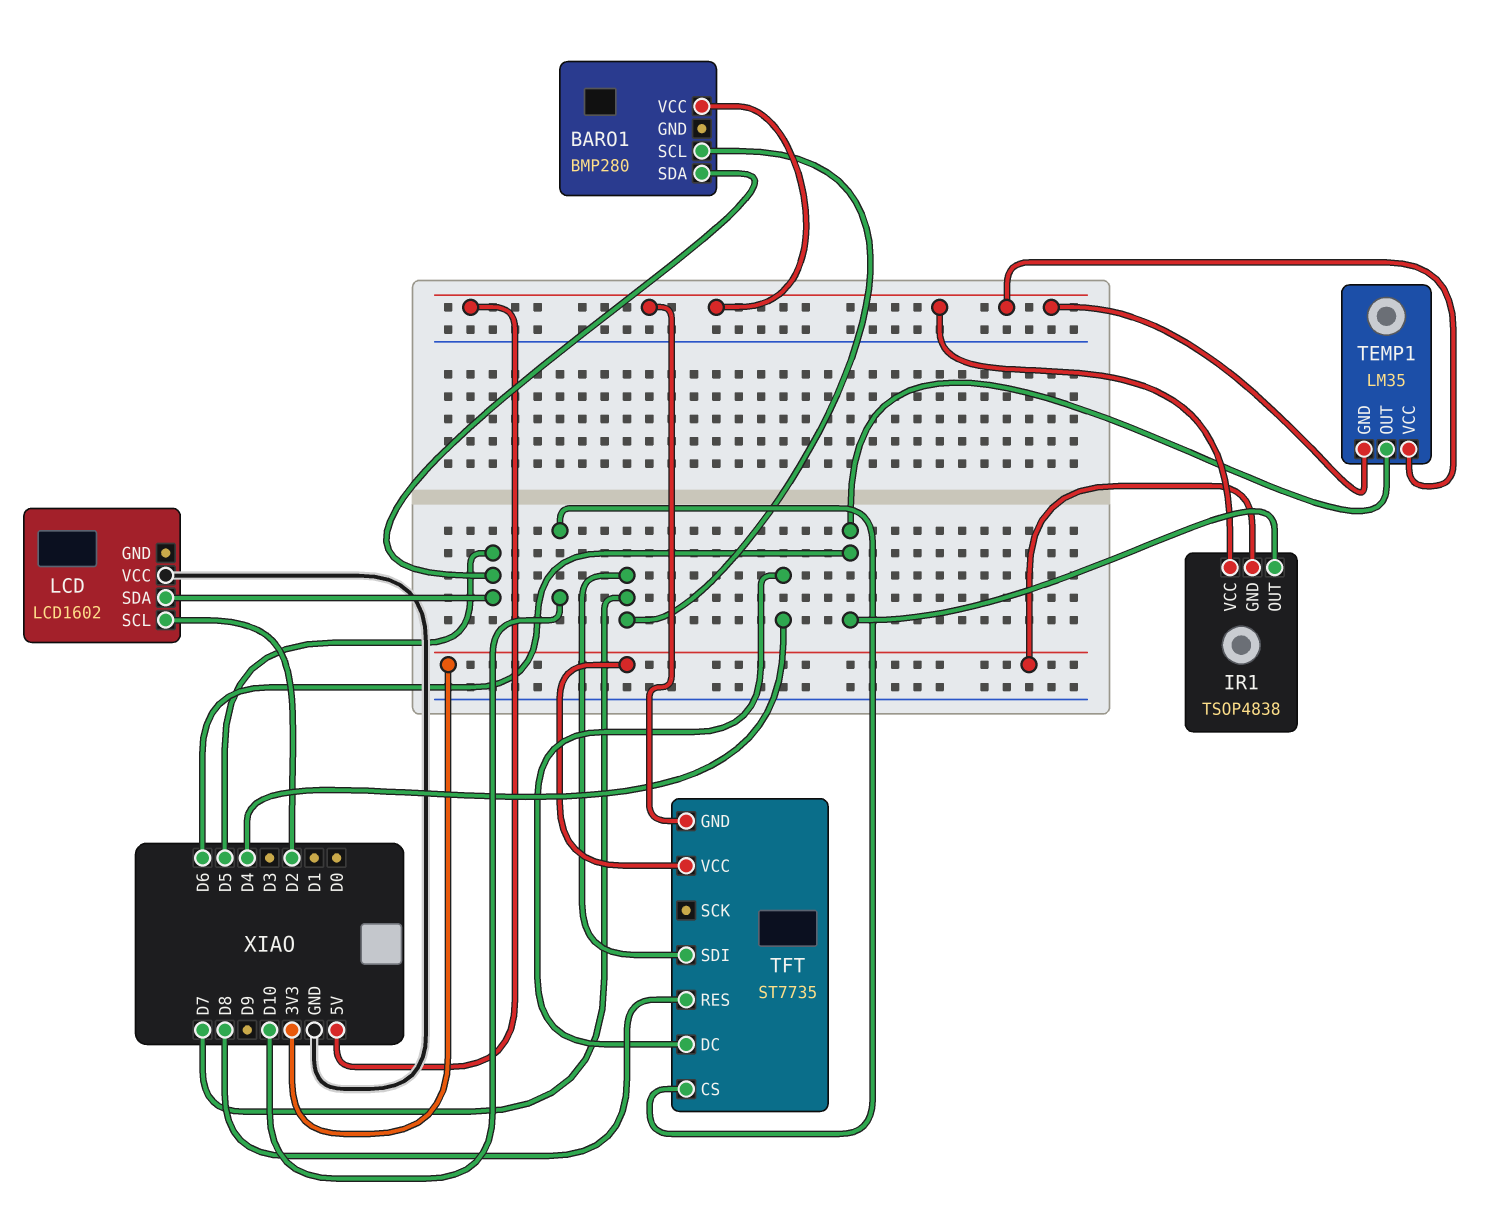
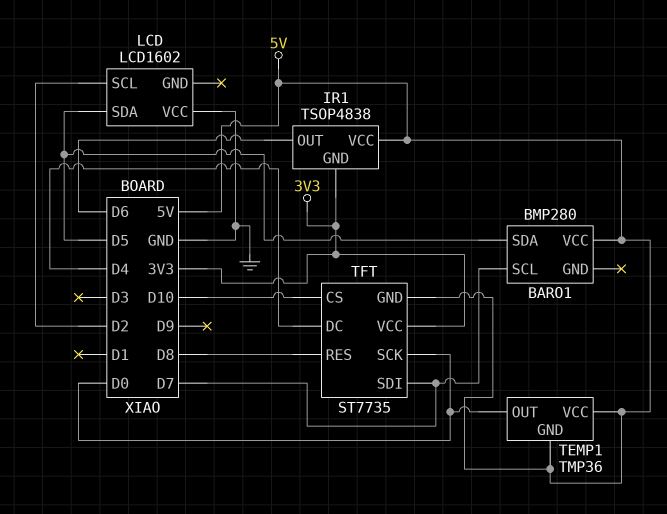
TEMP1: LM35 -> TMP36
TEMP1 pin OUT: D6 -> D0
TFT pin SCK: none -> D0

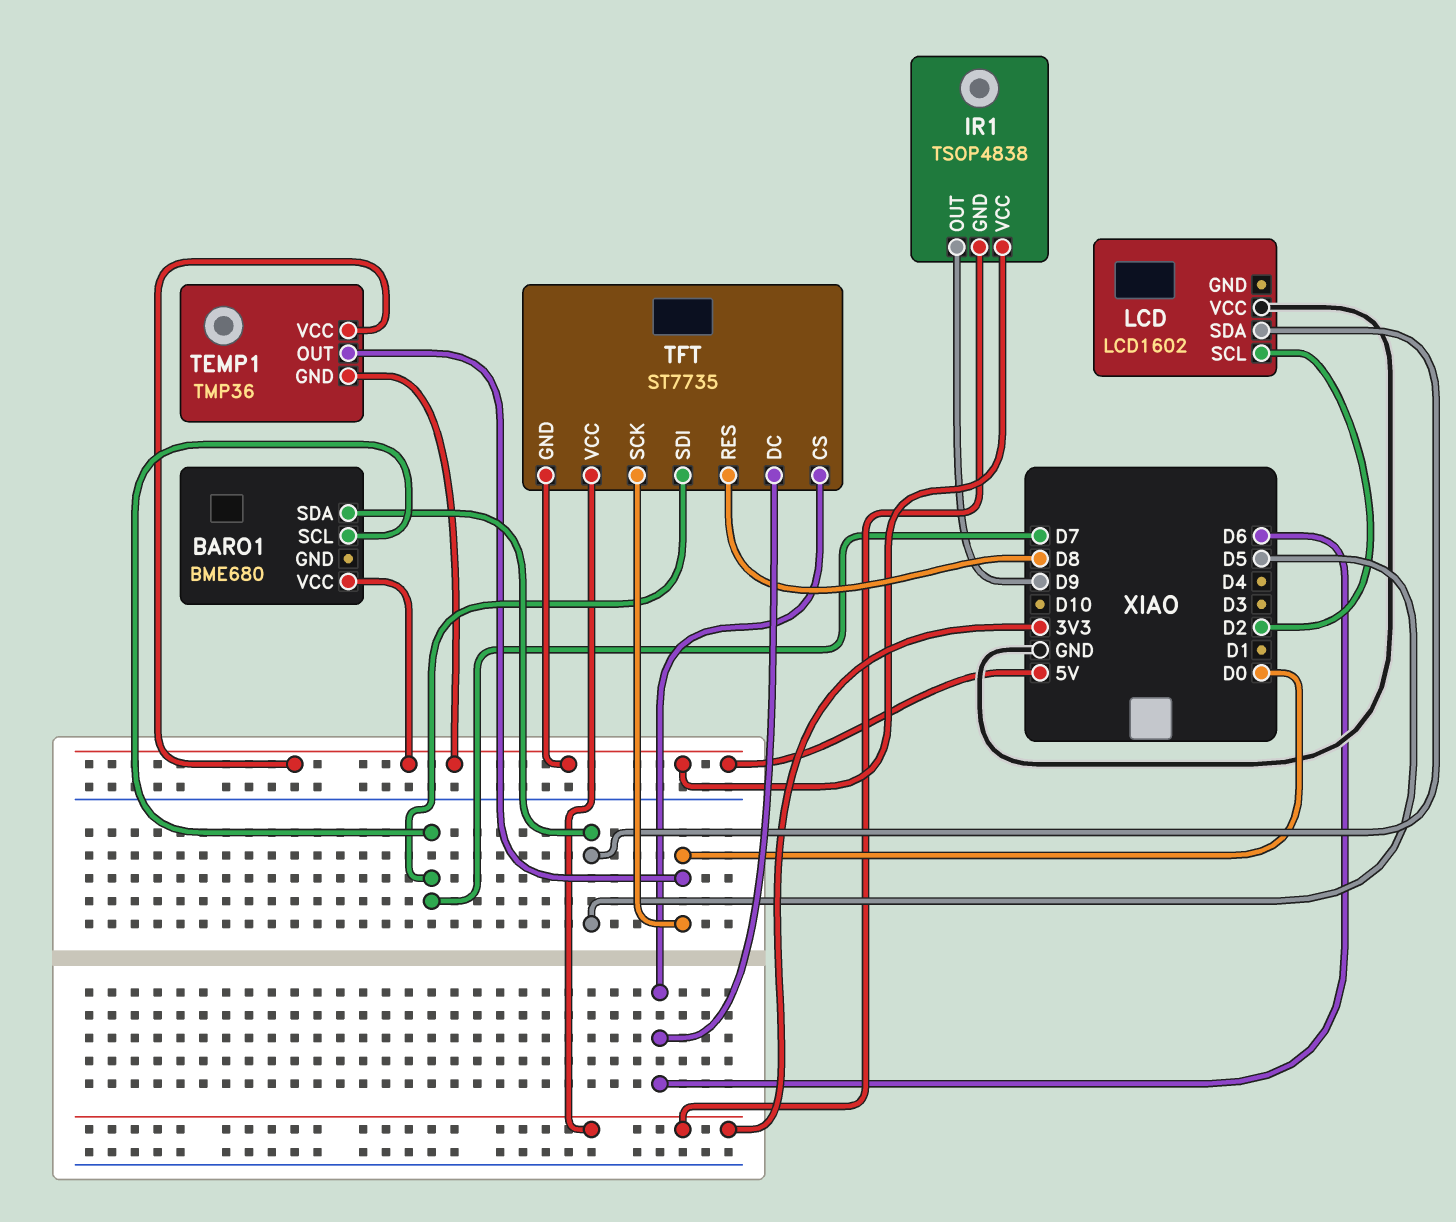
BARO1: BMP280 -> BME680
IR1 pin OUT: D6 -> D9
TFT pin CS: D10 -> D6
TFT pin DC: D4 -> D6

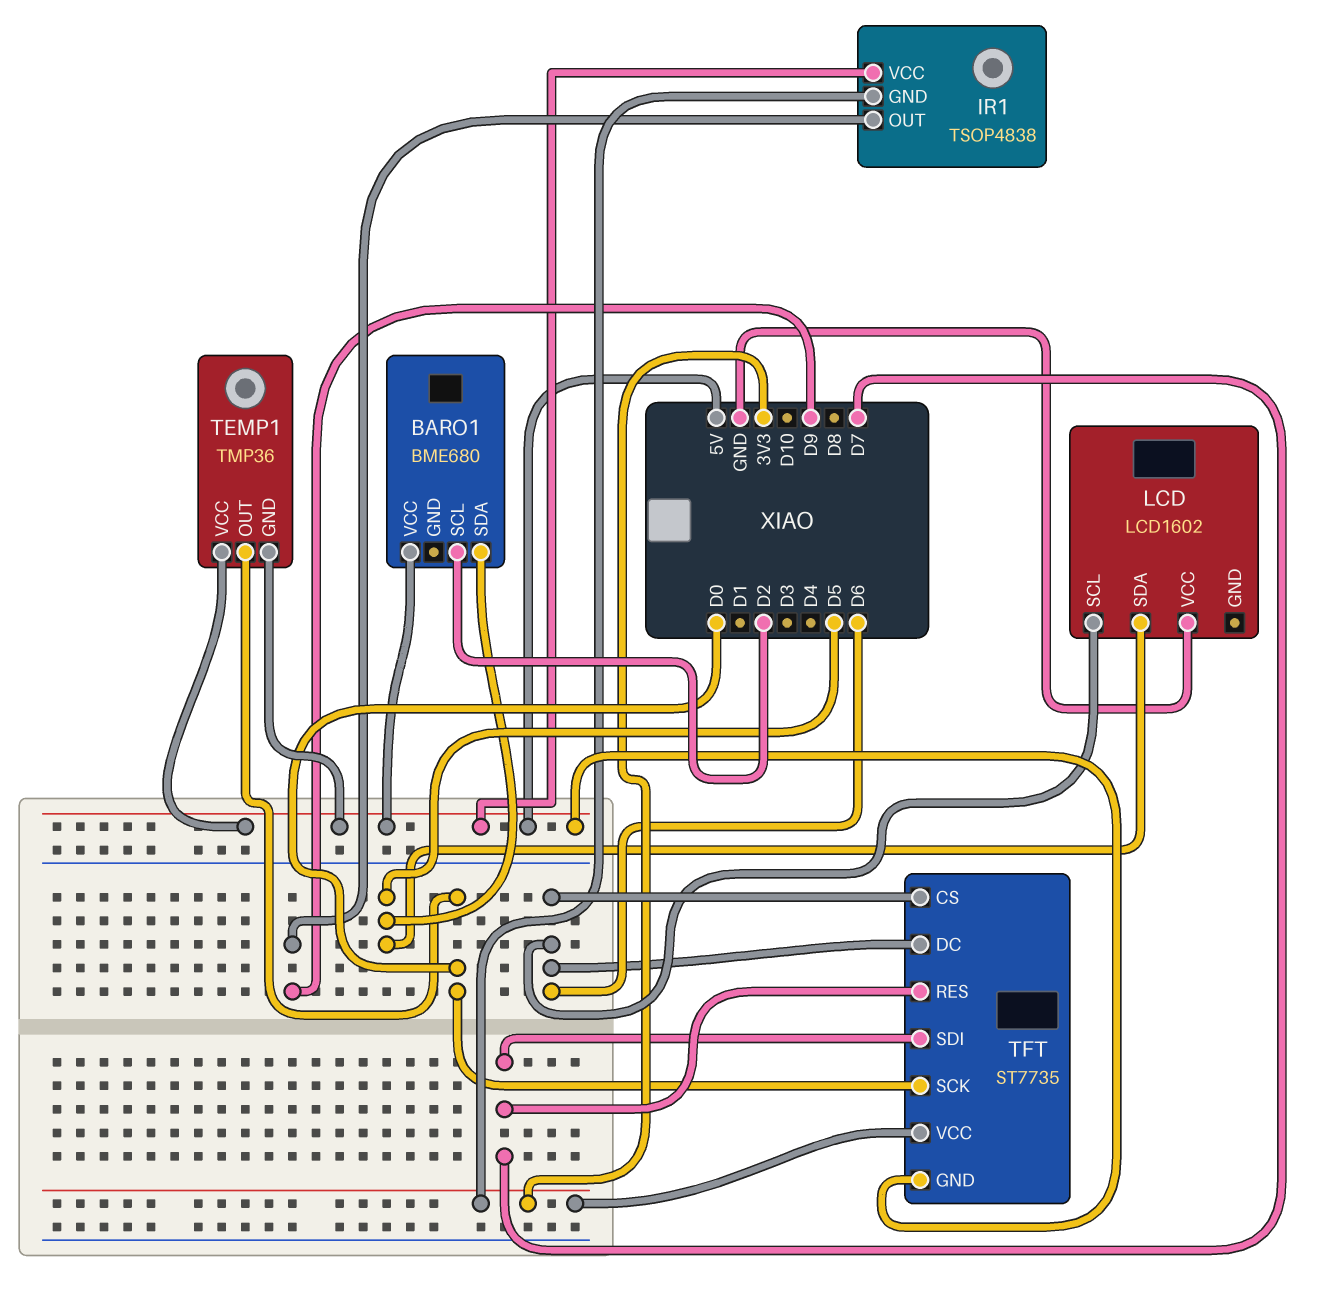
BARO1 pin SCL: D7 -> D2
LCD pin SCL: D2 -> D6
TFT pin RES: D8 -> D7

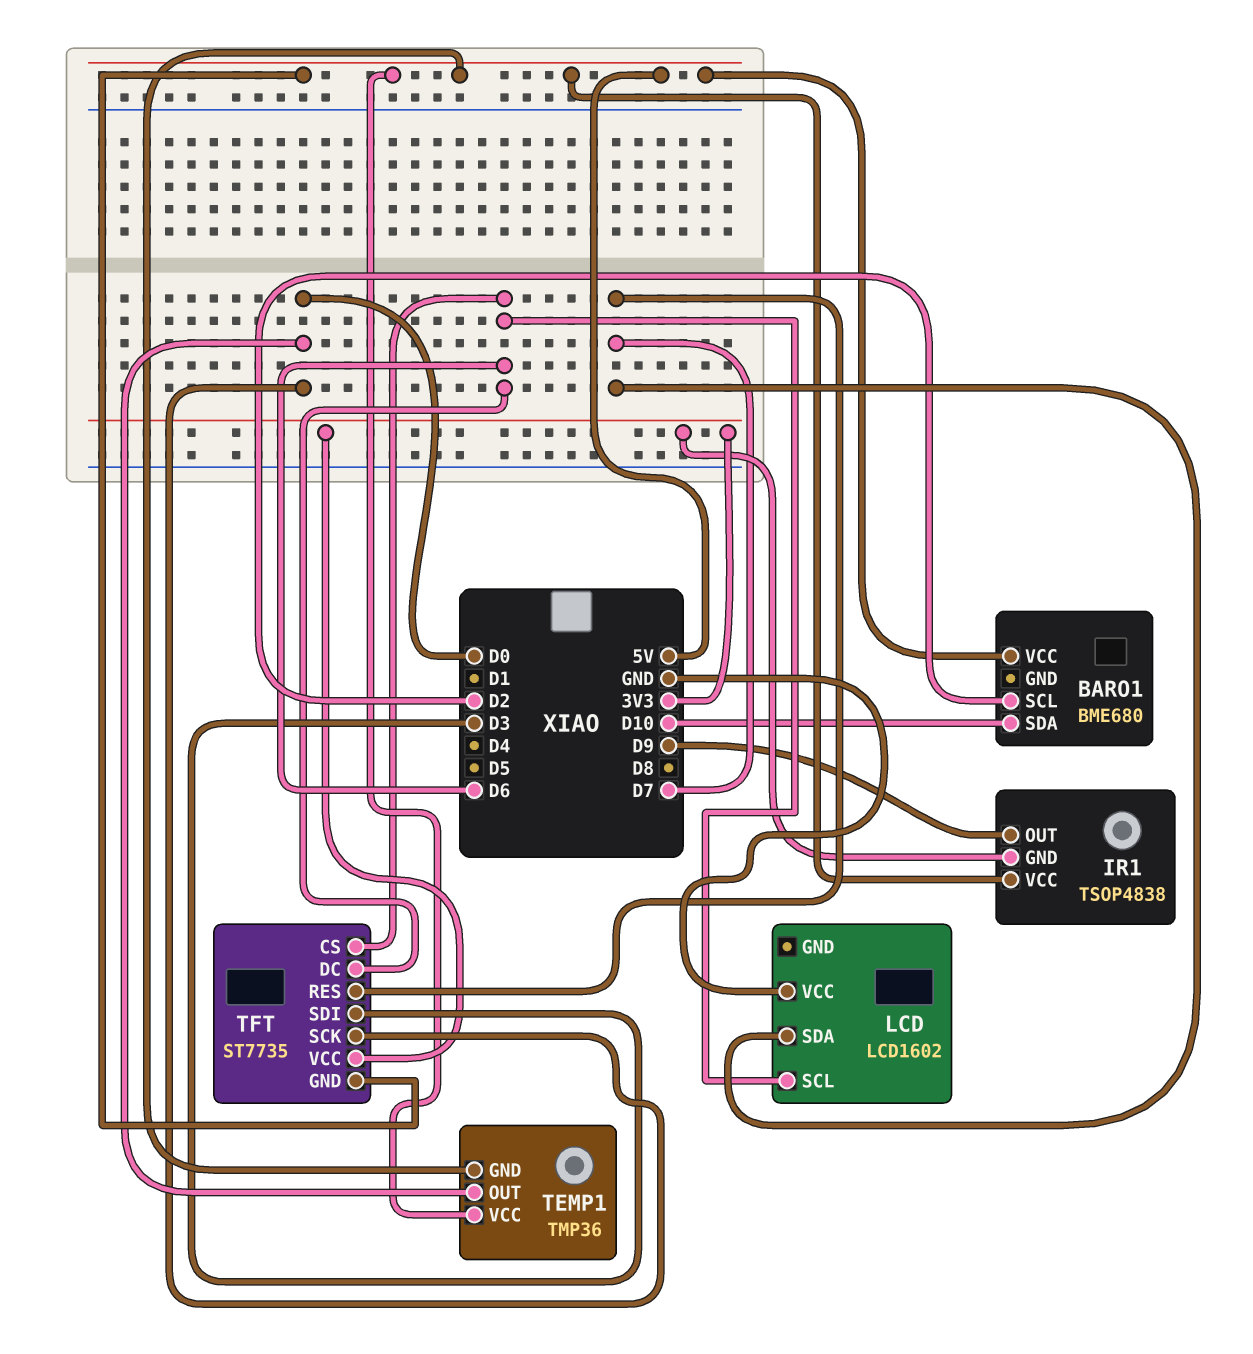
BARO1 pin SDA: D5 -> D10
LCD pin SDA: D5 -> D7
TFT pin SDI: D7 -> D3

